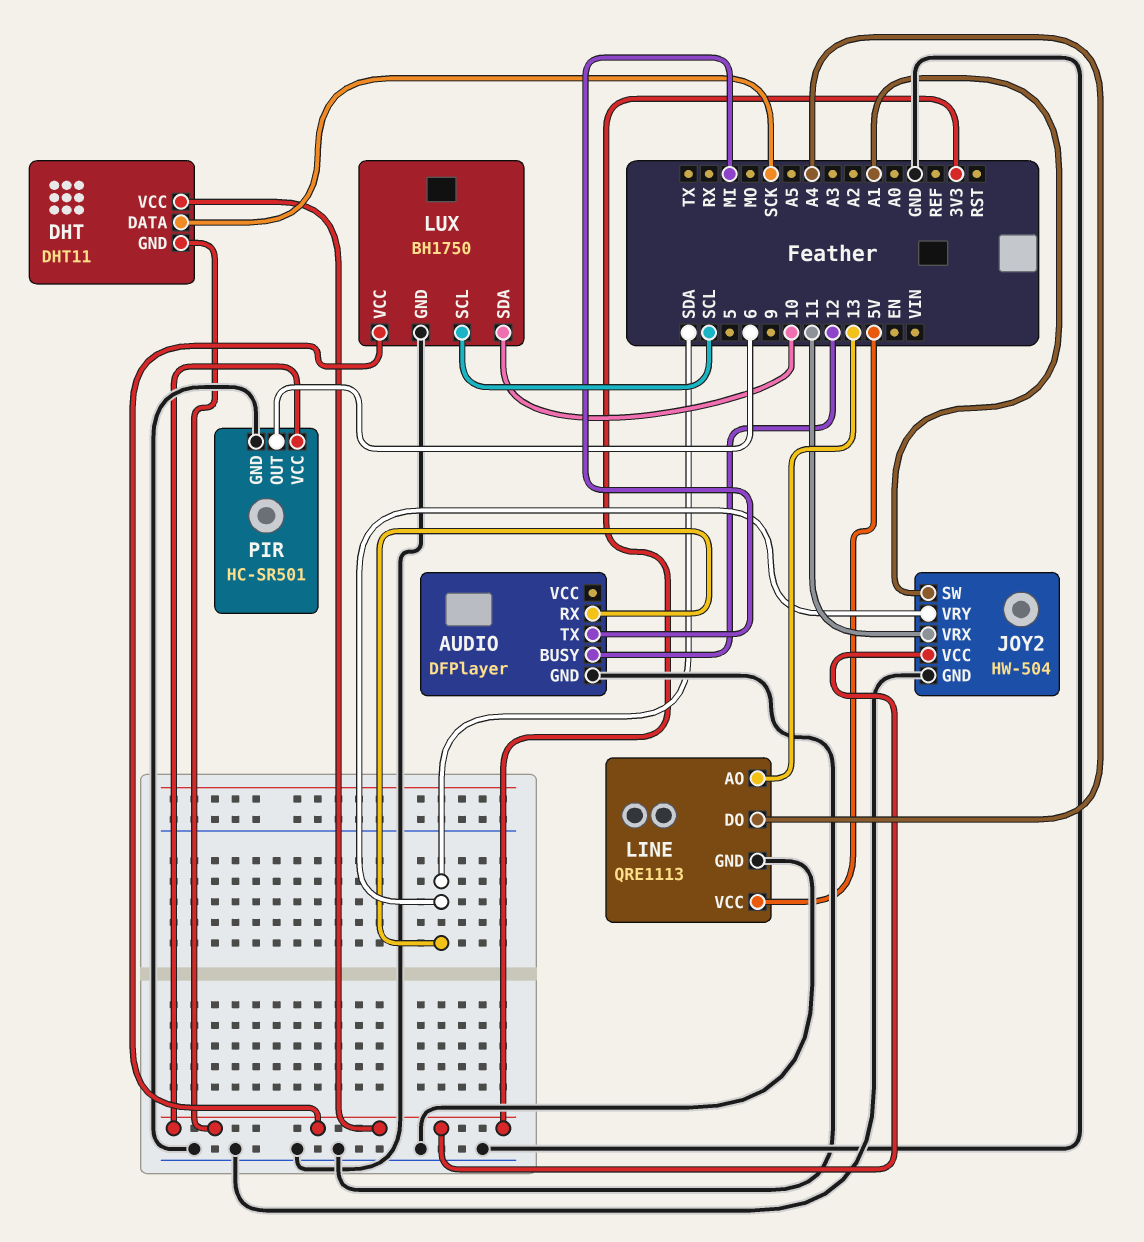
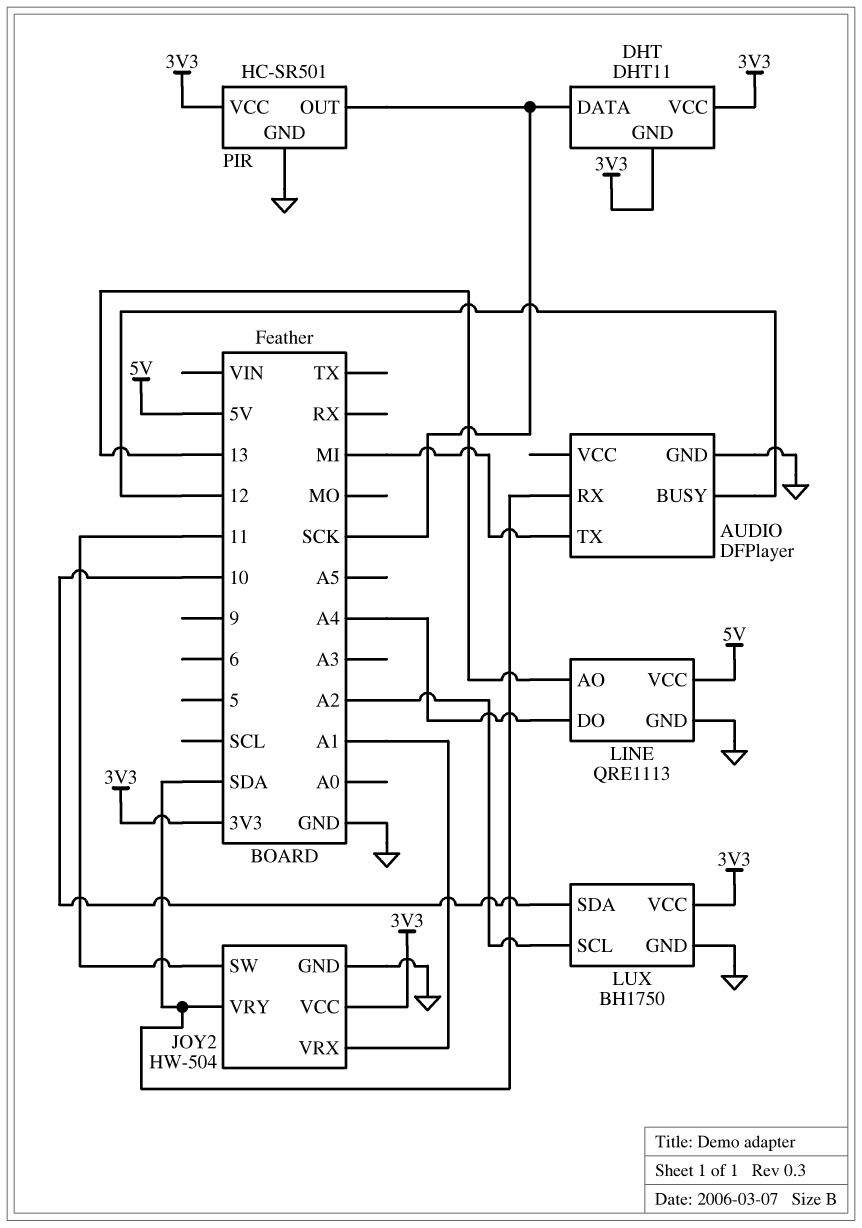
JOY2 pin SW: A1 -> 11
JOY2 pin VRX: 11 -> A1
LUX pin SCL: SCL -> A2
PIR pin OUT: 6 -> SCK

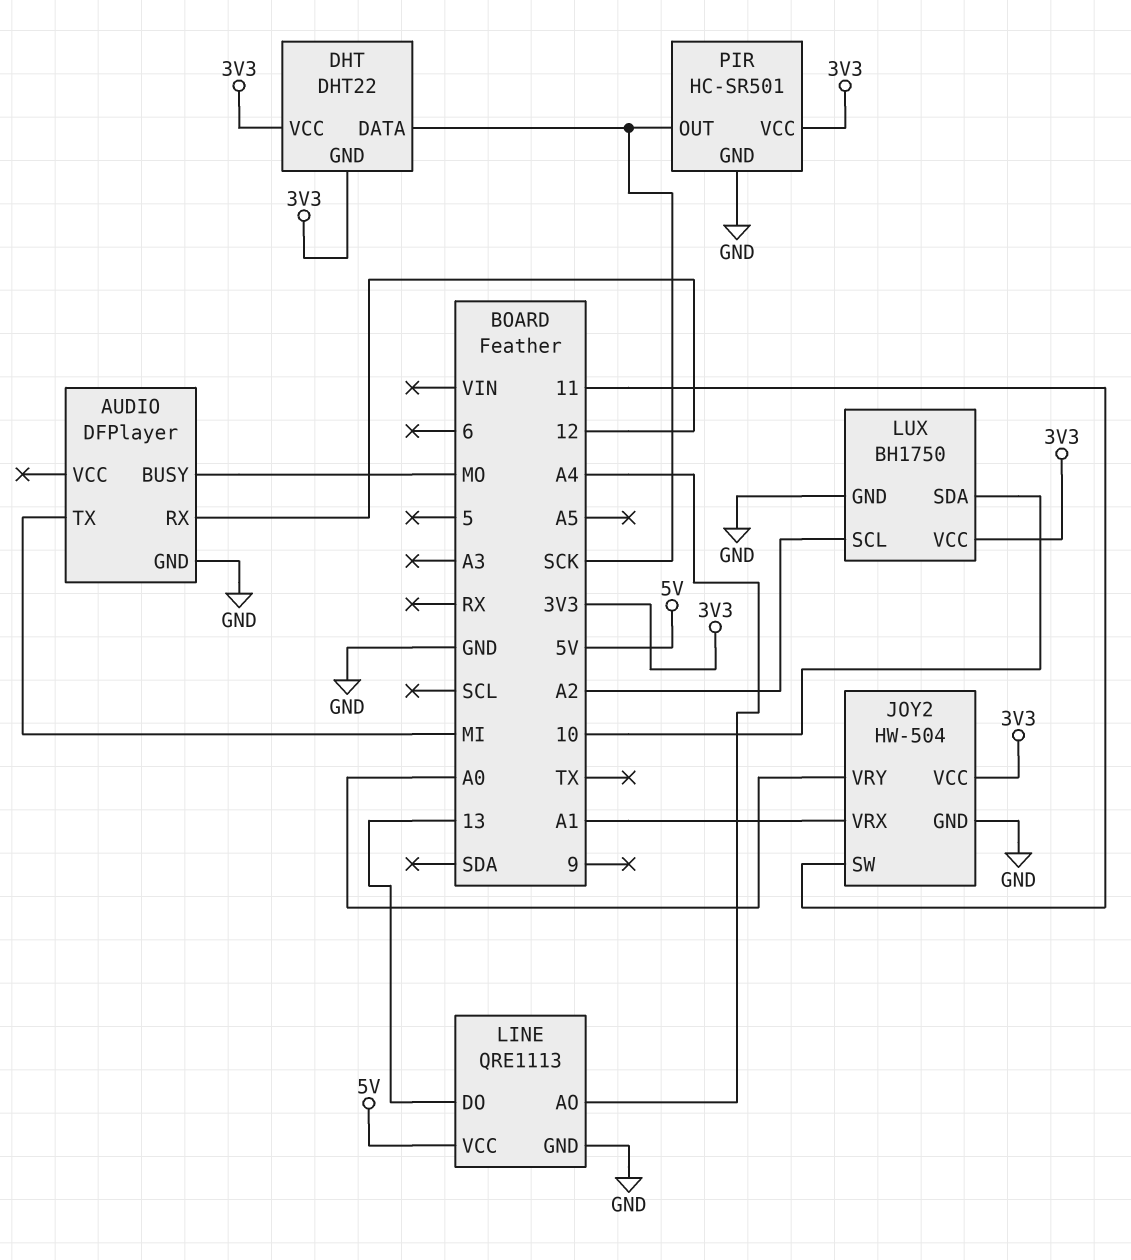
AUDIO pin BUSY: 12 -> MO
AUDIO pin RX: SDA -> 12
DHT: DHT11 -> DHT22
JOY2 pin VRY: SDA -> A0
LINE pin AO: 13 -> A4
LINE pin DO: A4 -> 13

